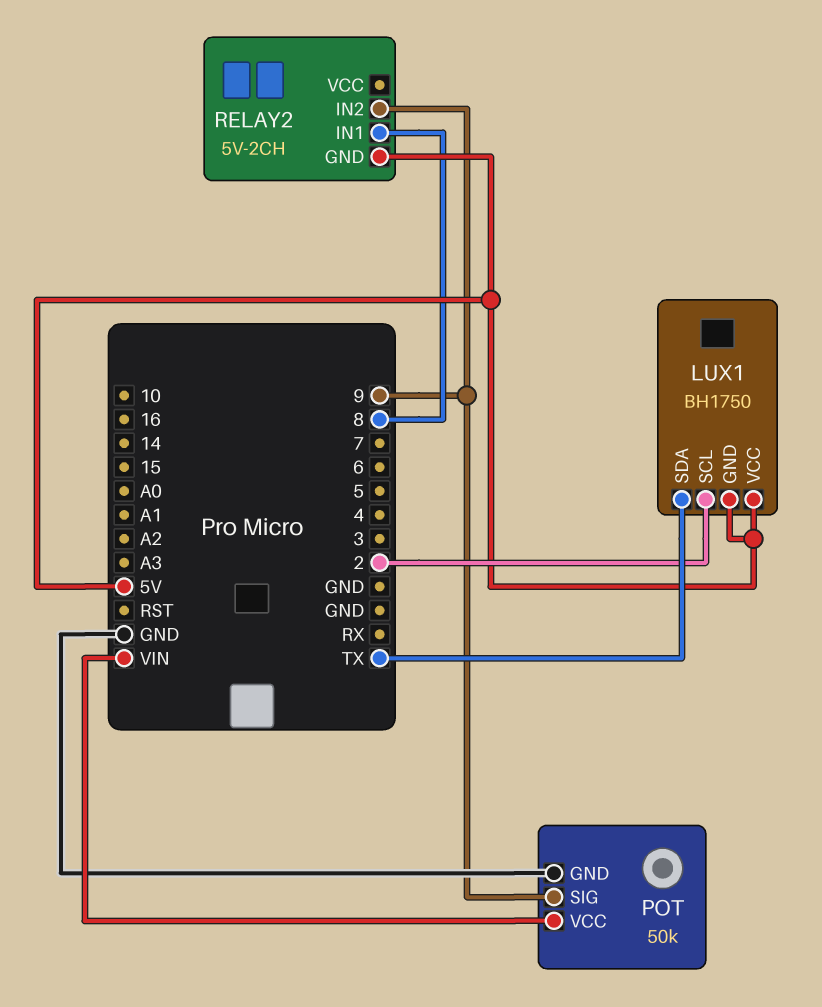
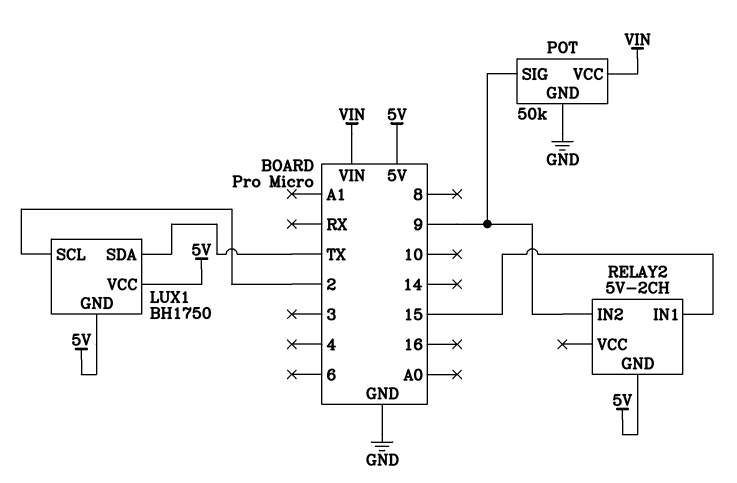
RELAY2 pin IN1: 8 -> 15

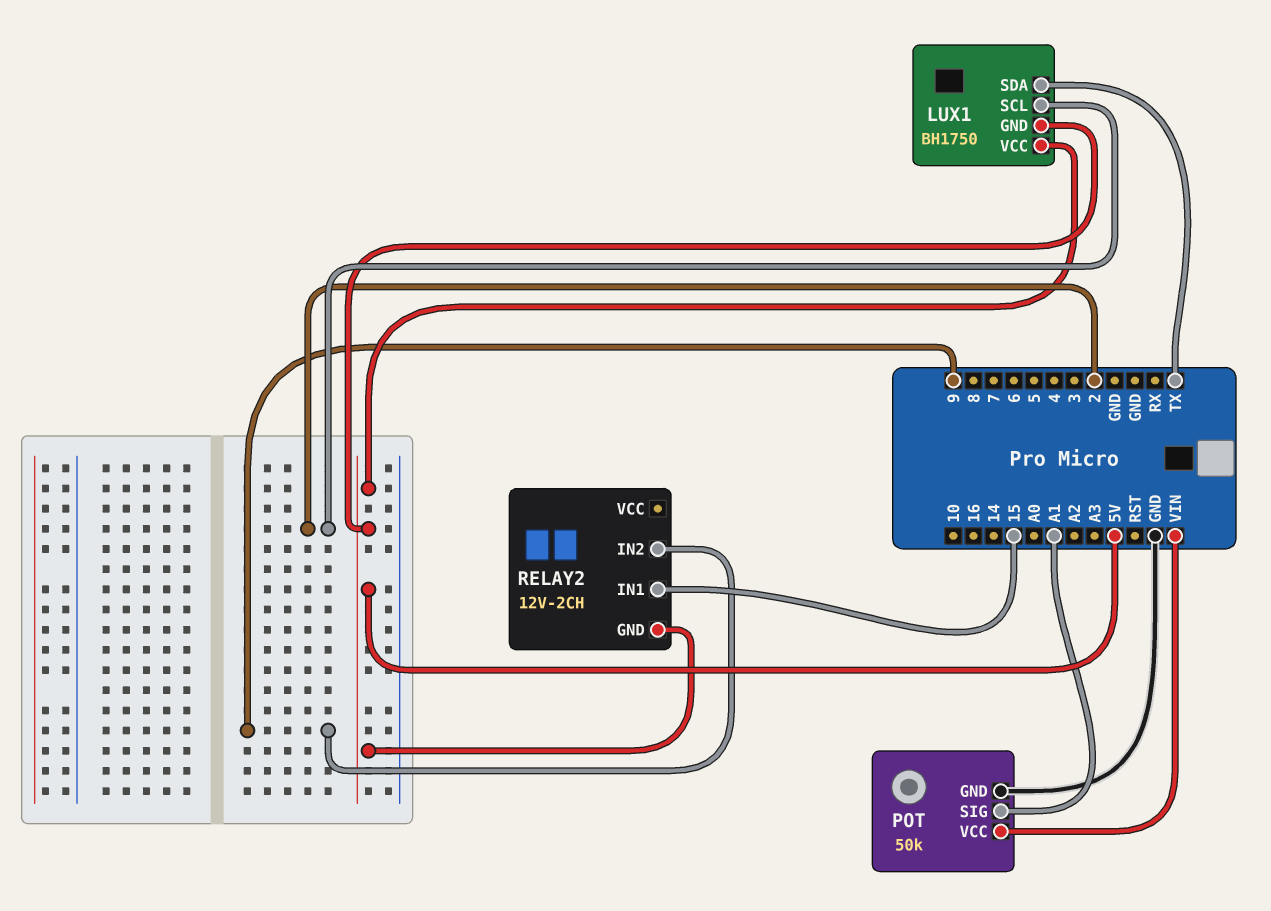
POT pin SIG: 9 -> A1
RELAY2: 5V-2CH -> 12V-2CH

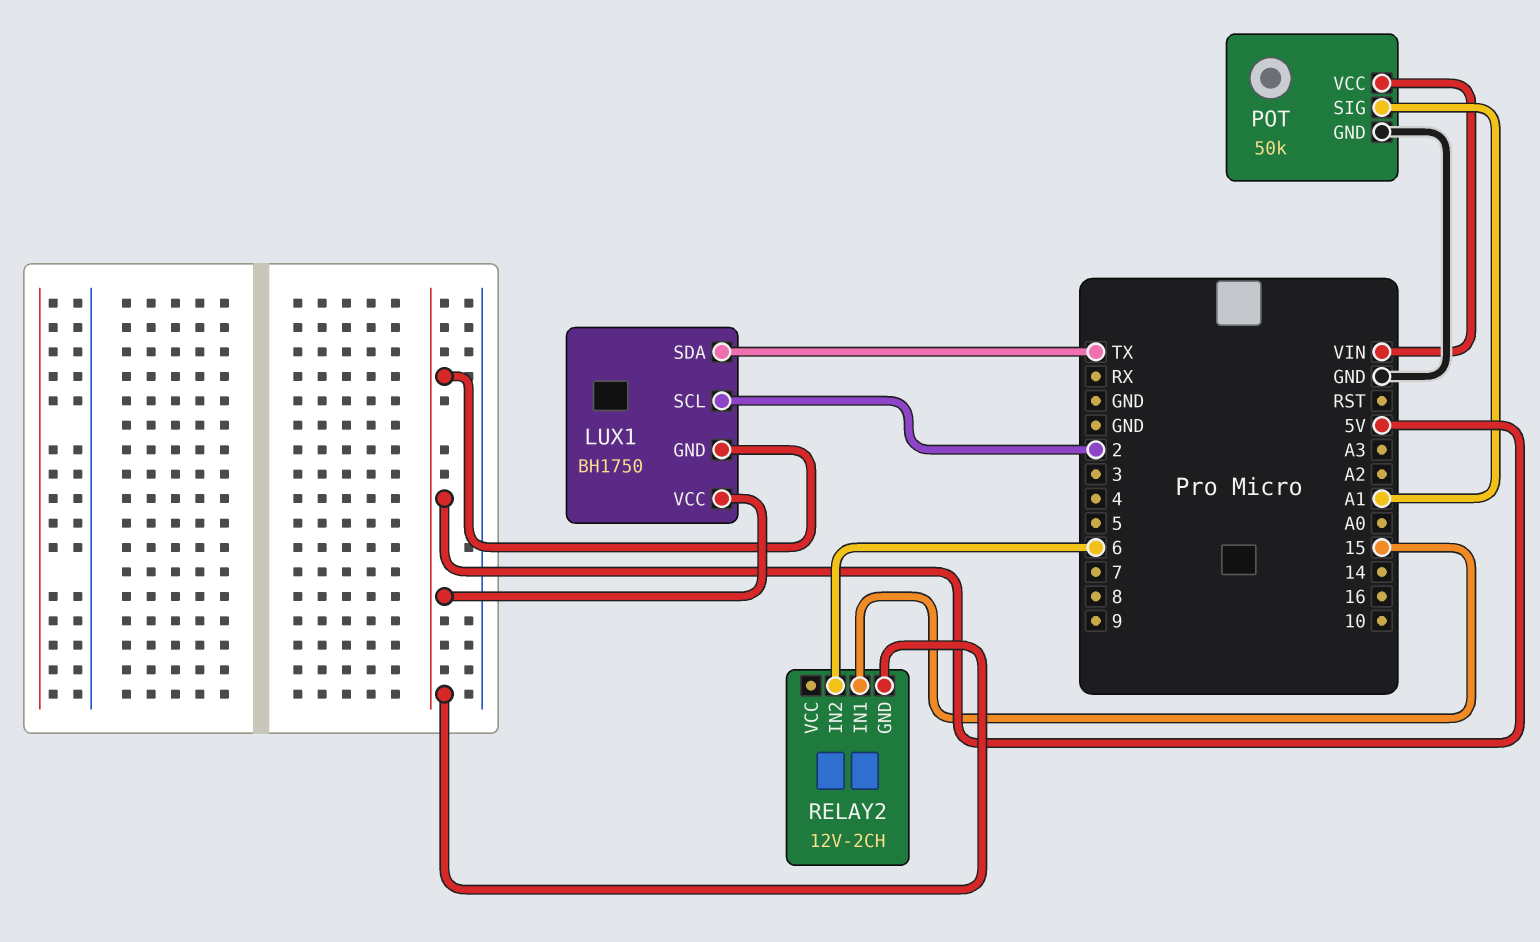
RELAY2 pin IN2: 9 -> 6

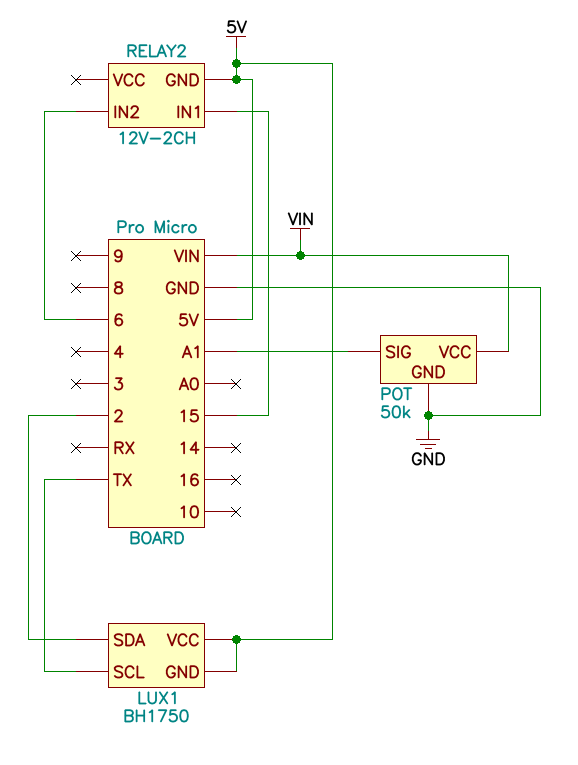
LUX1 pin SCL: 2 -> TX
LUX1 pin SDA: TX -> 2

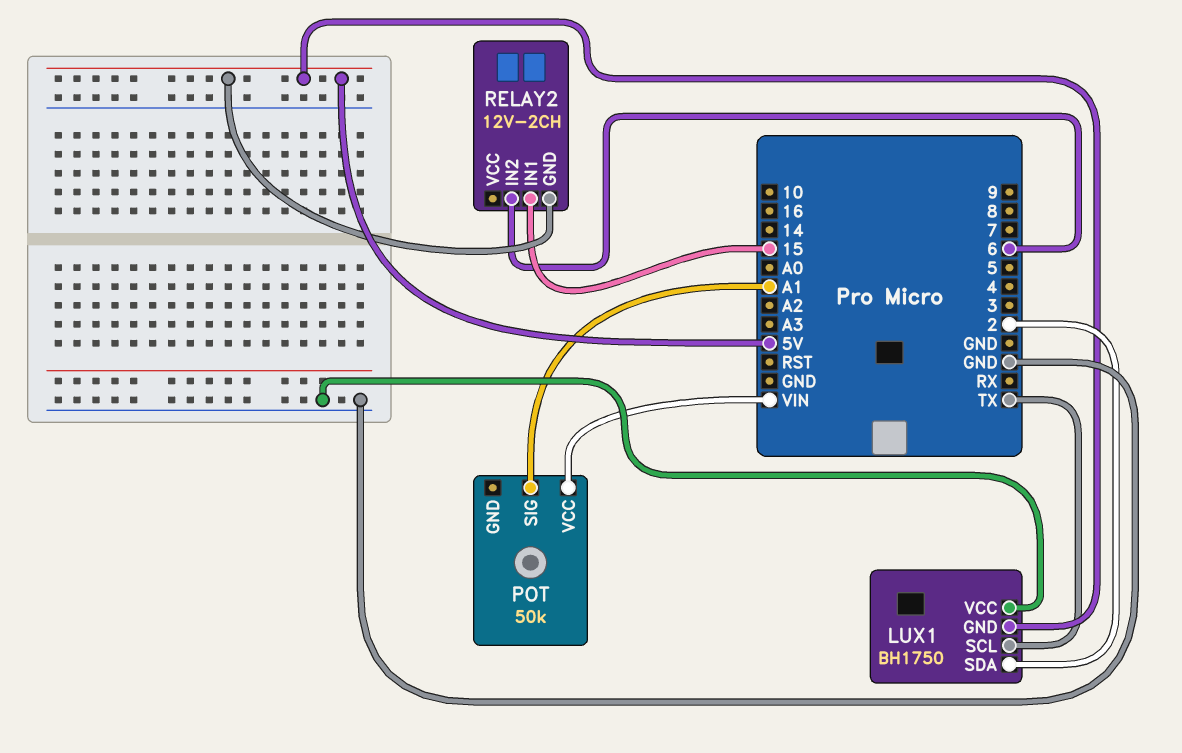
LUX1 pin VCC: 5V -> GND
POT pin GND: GND -> none

